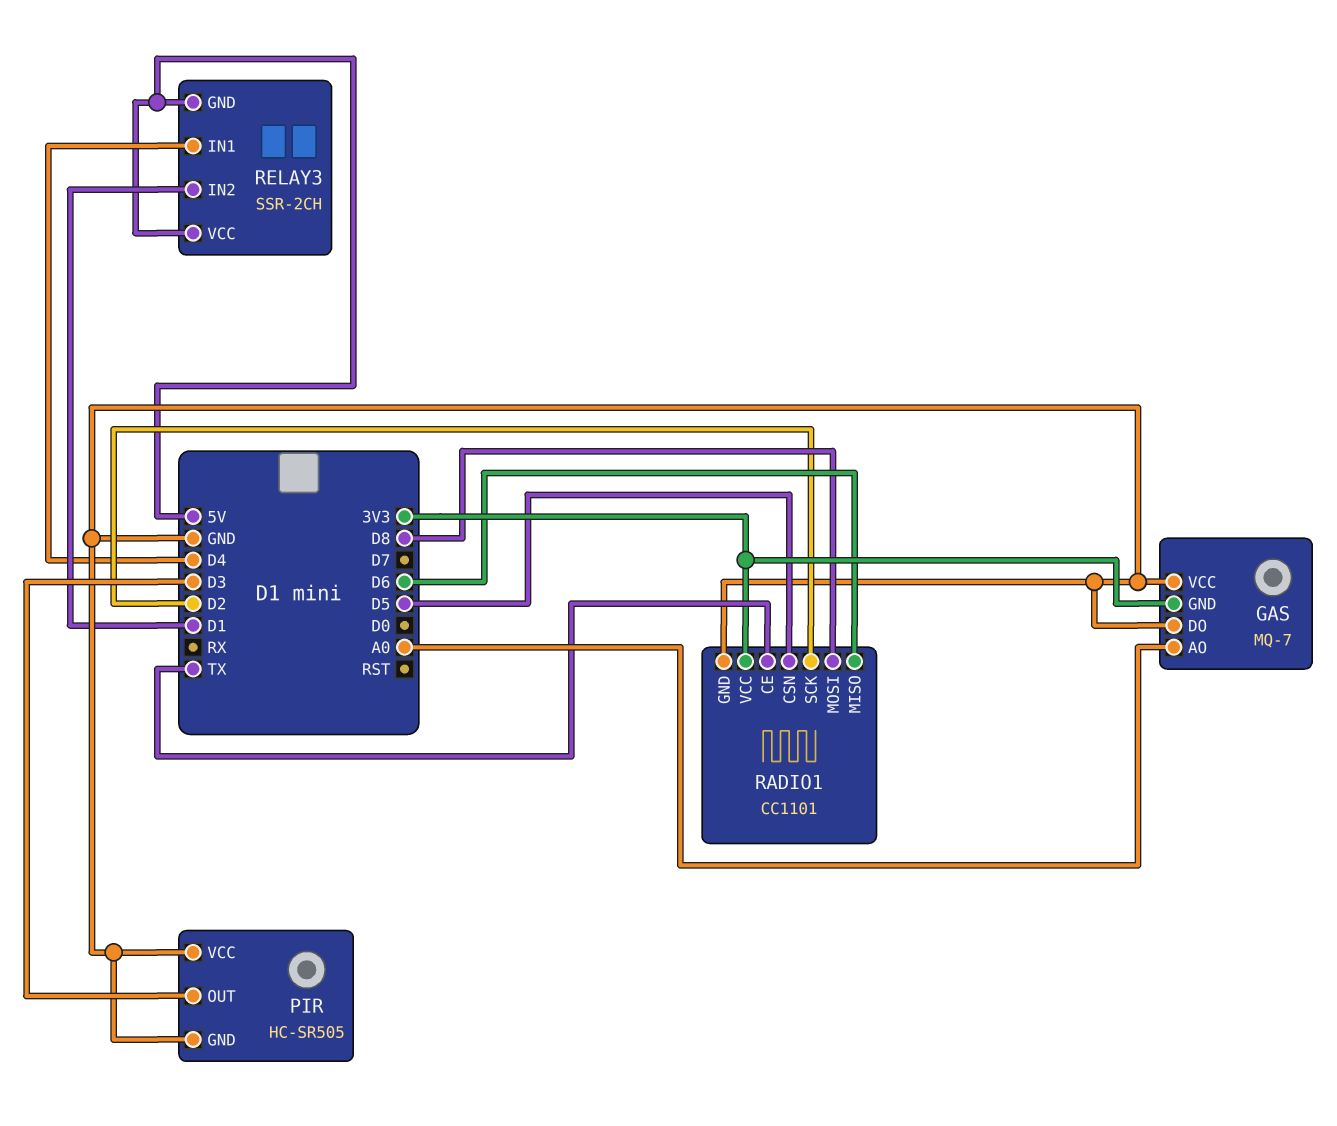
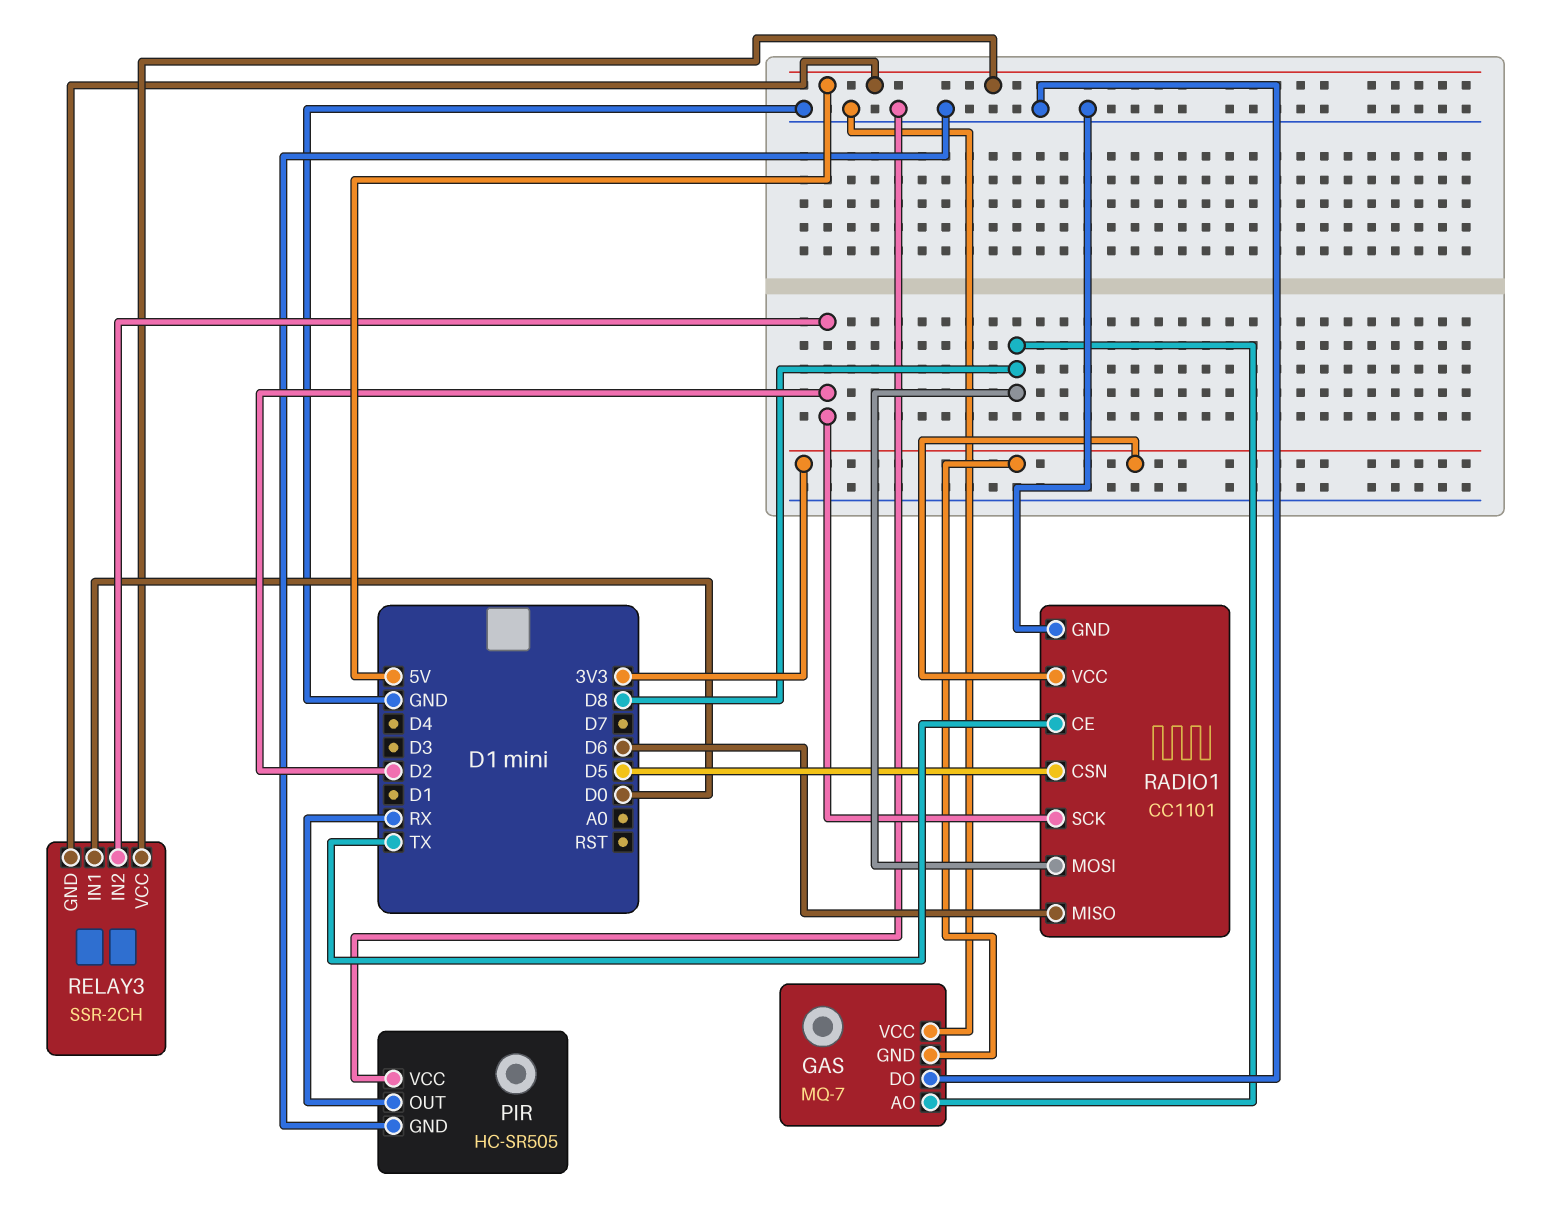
GAS pin AO: A0 -> D8
PIR pin OUT: D3 -> RX
RELAY3 pin IN1: D4 -> D0
RELAY3 pin IN2: D1 -> D2

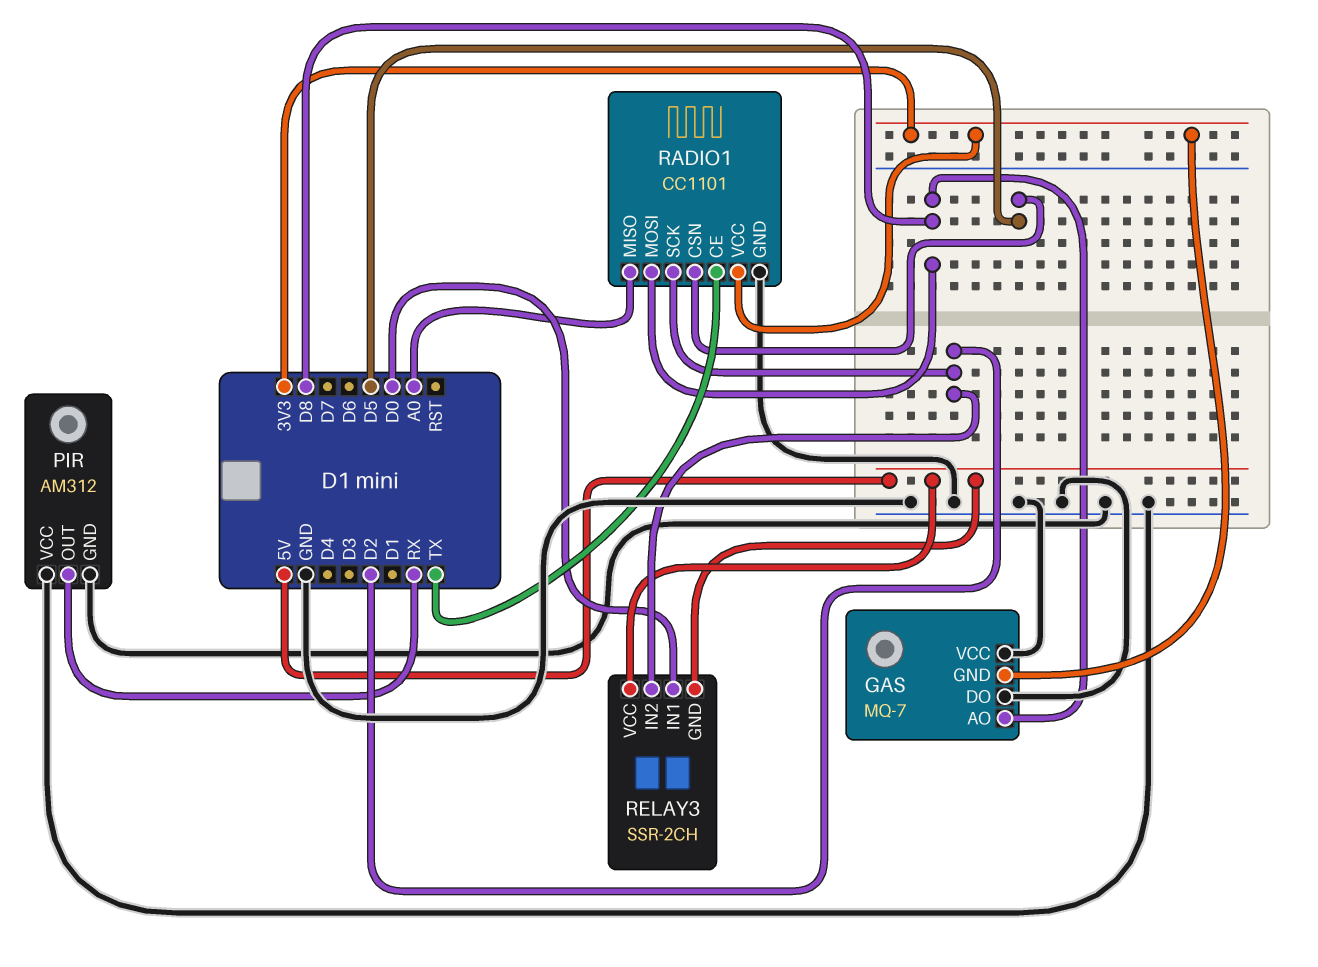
PIR: HC-SR505 -> AM312
RADIO1 pin MISO: D6 -> A0

